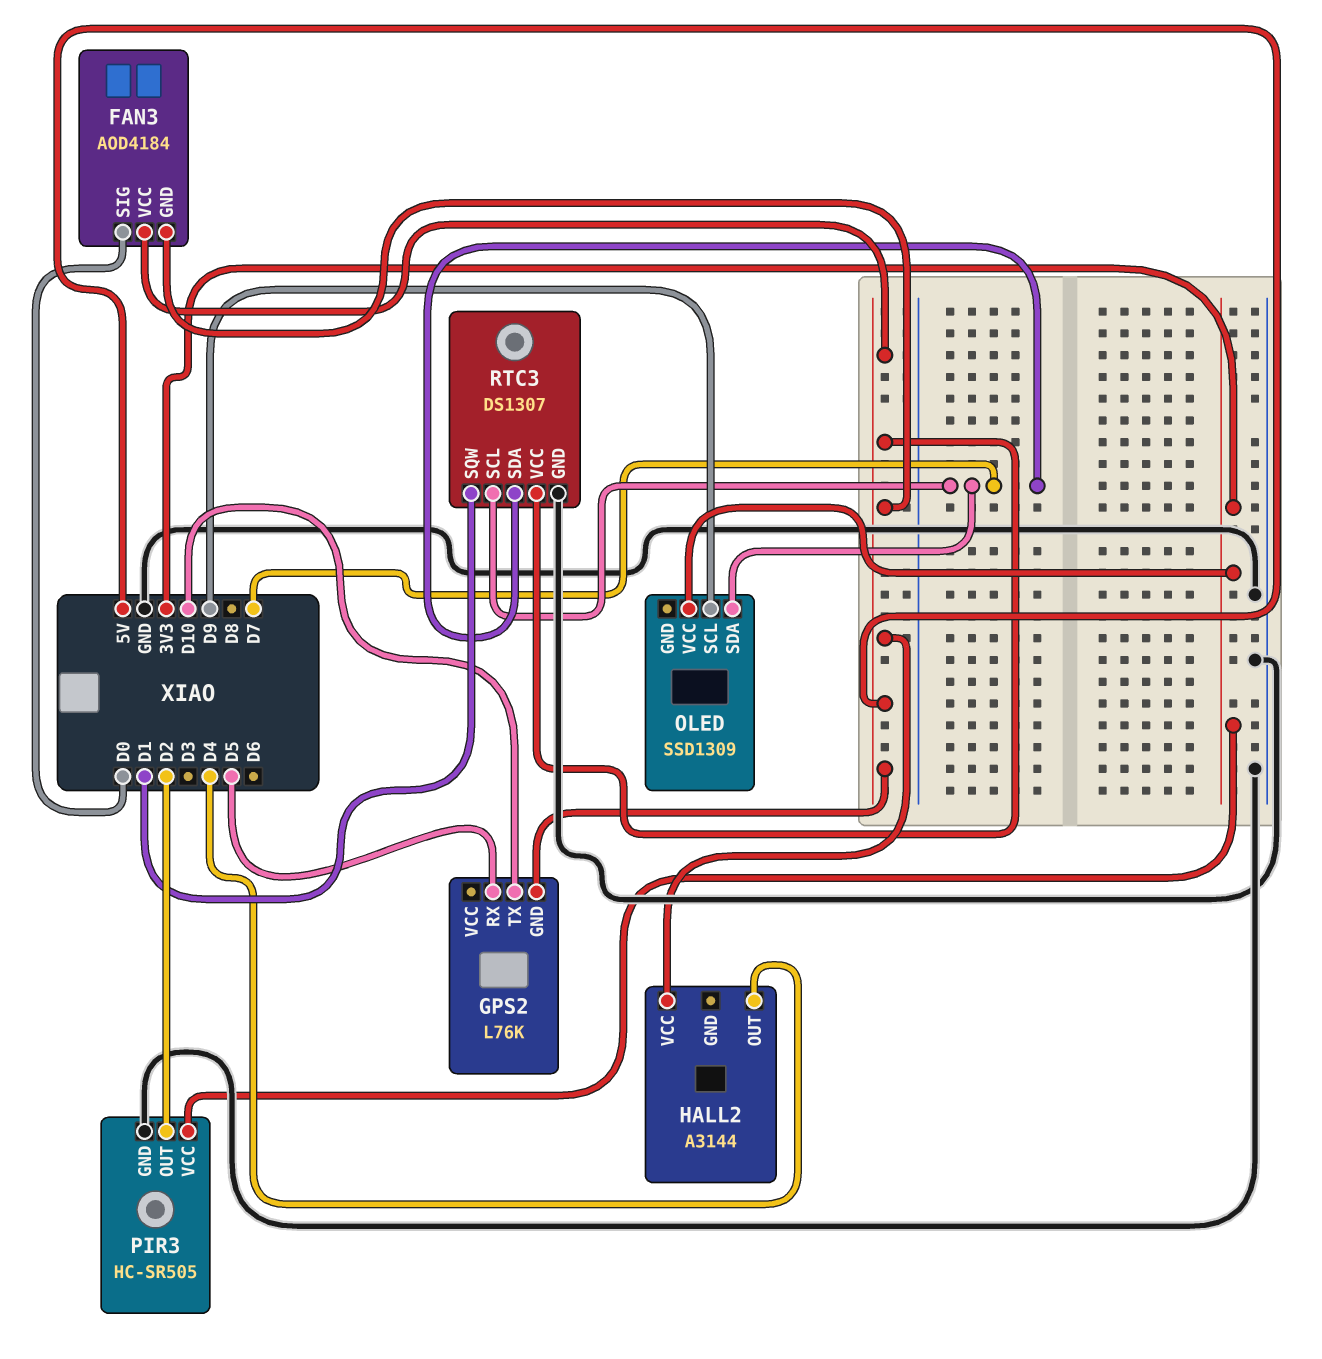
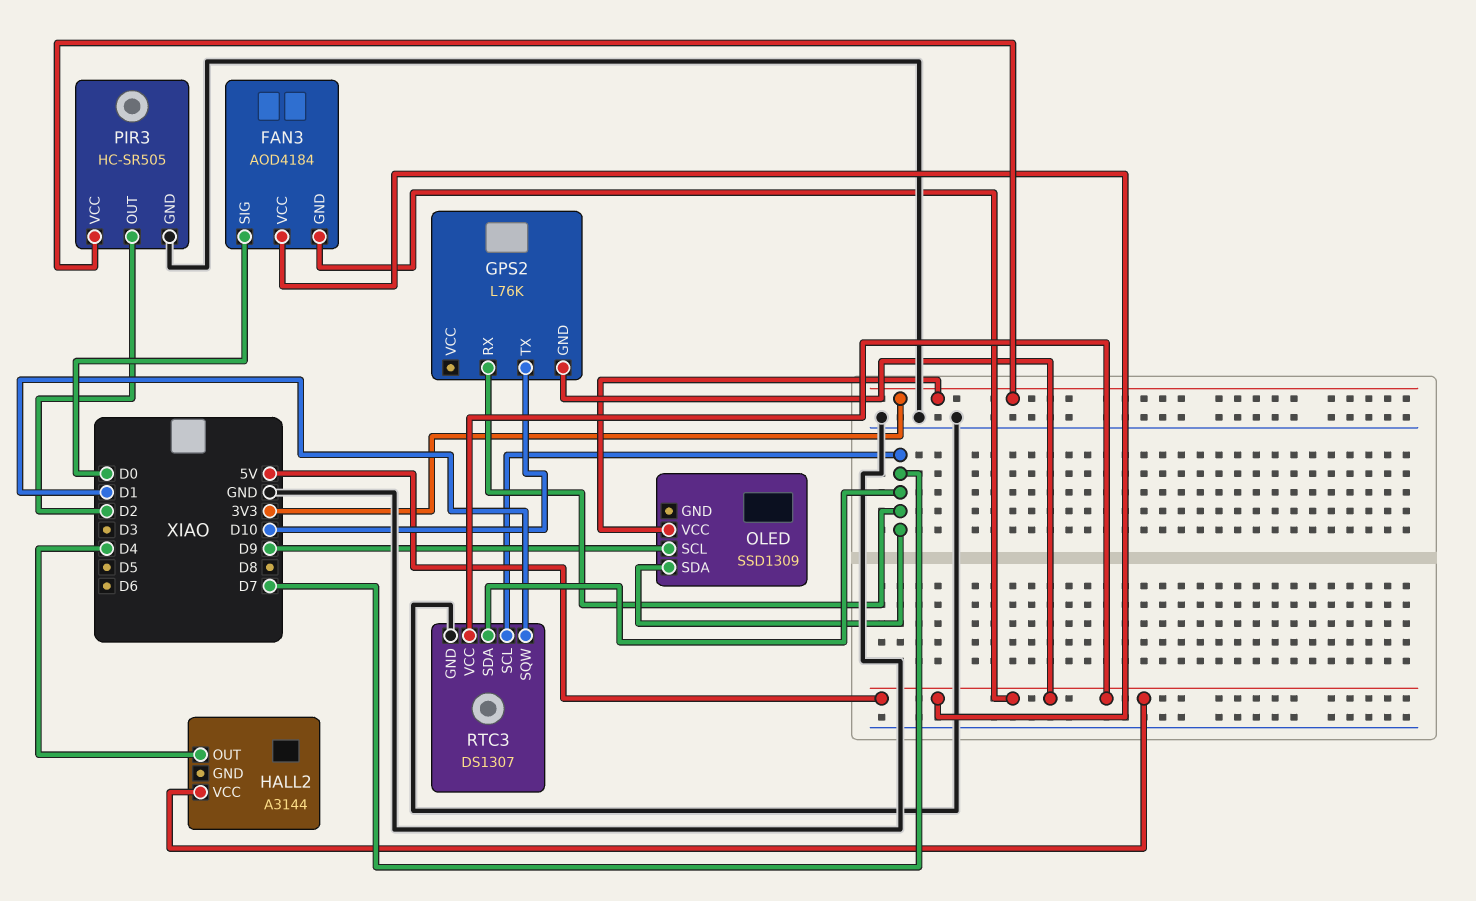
GPS2 pin RX: D5 -> D7

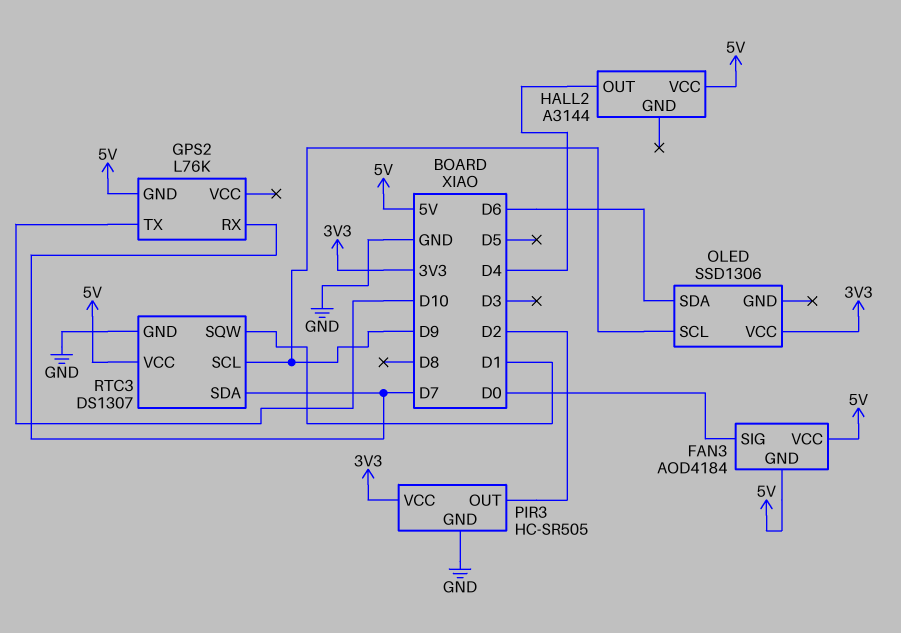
OLED: SSD1309 -> SSD1306
OLED pin SDA: D7 -> D6
RTC3 pin SCL: D7 -> D9

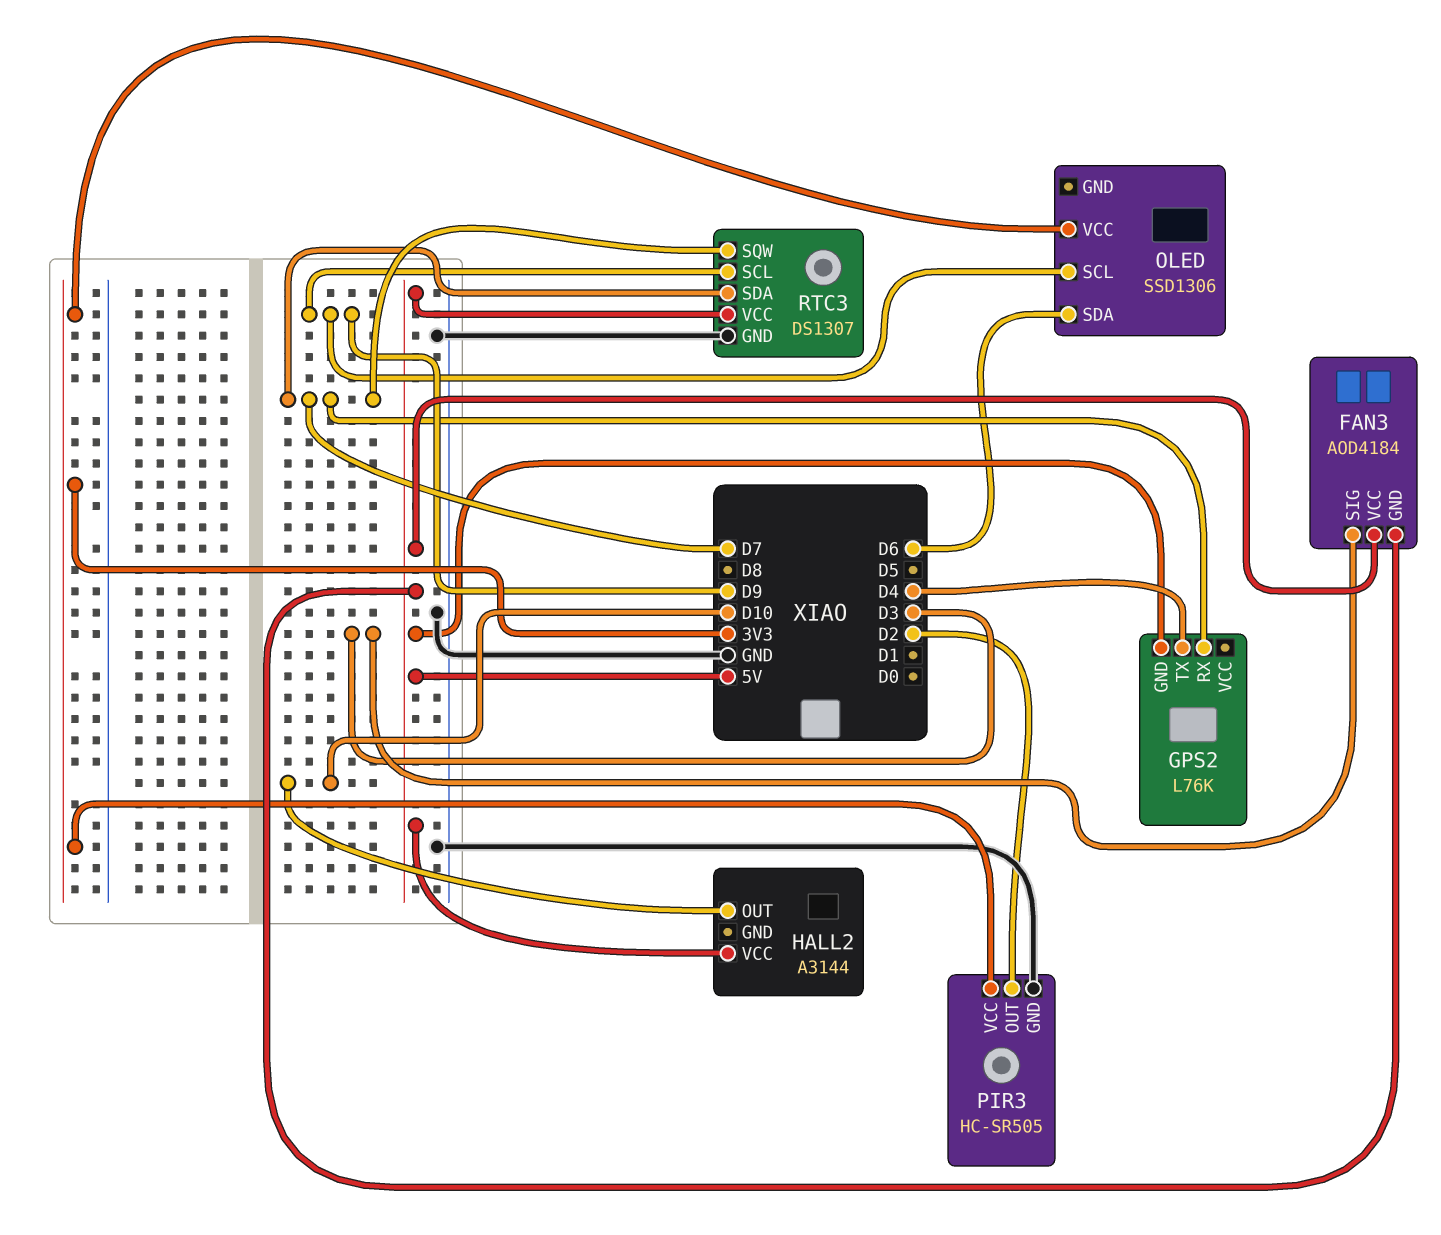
FAN3 pin SIG: D0 -> D3
GPS2 pin TX: D10 -> D4
HALL2 pin OUT: D4 -> D10
RTC3 pin SQW: D1 -> D7

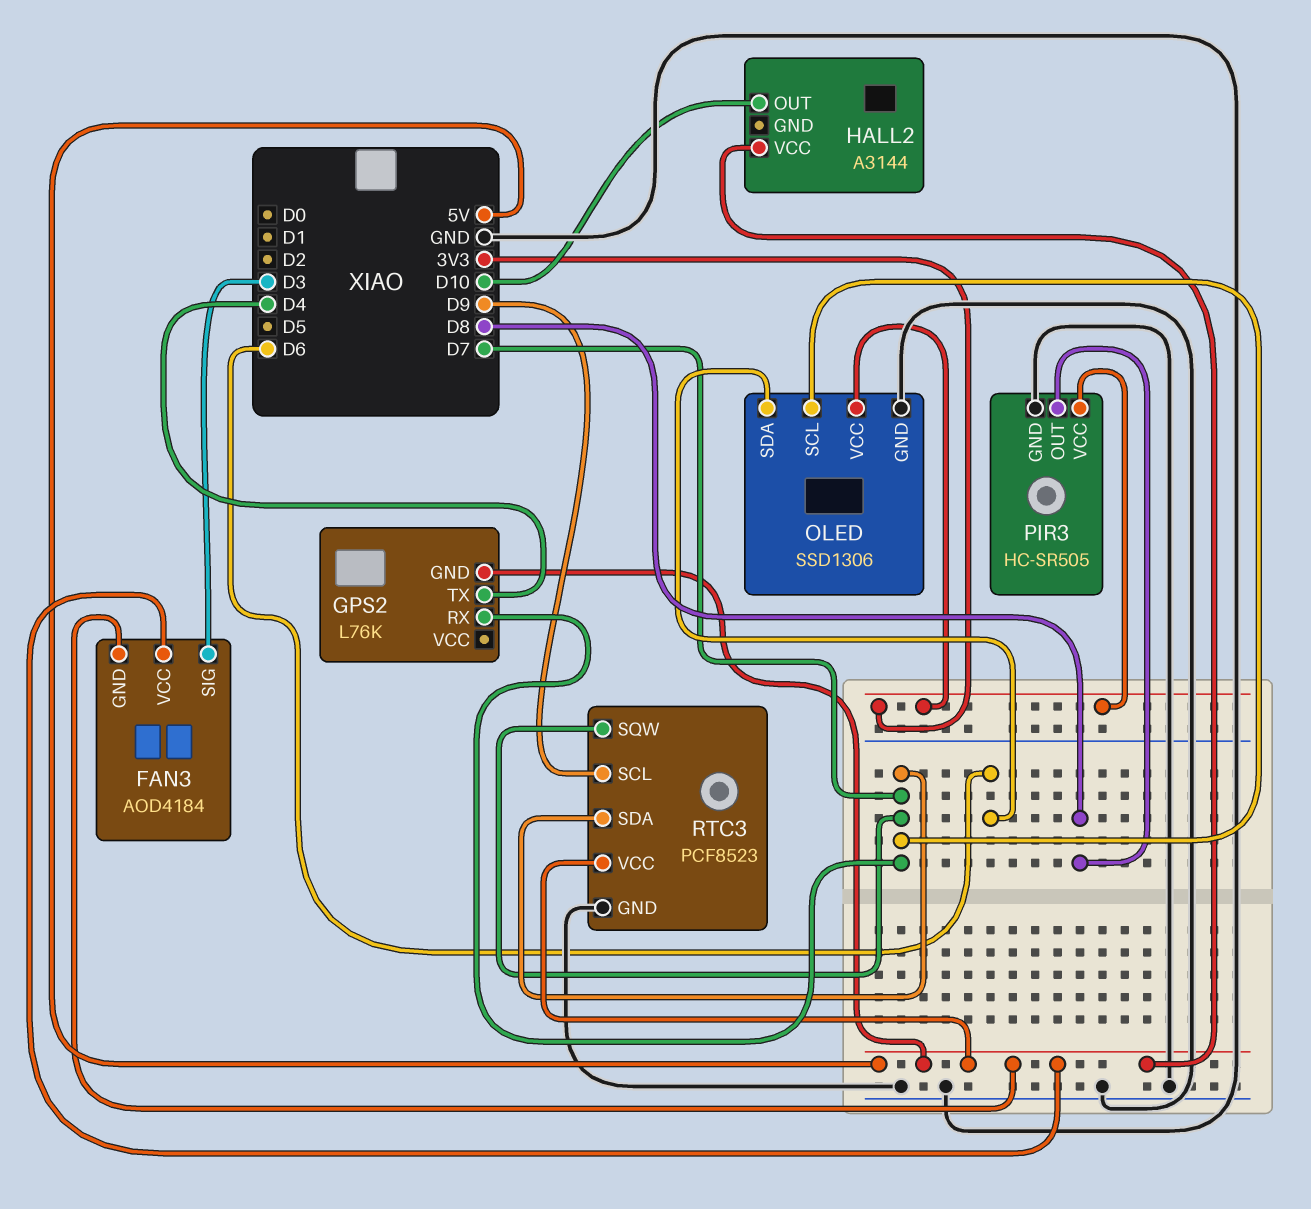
OLED pin GND: none -> GND
OLED pin SCL: D9 -> D7
PIR3 pin OUT: D2 -> D8
RTC3: DS1307 -> PCF8523

